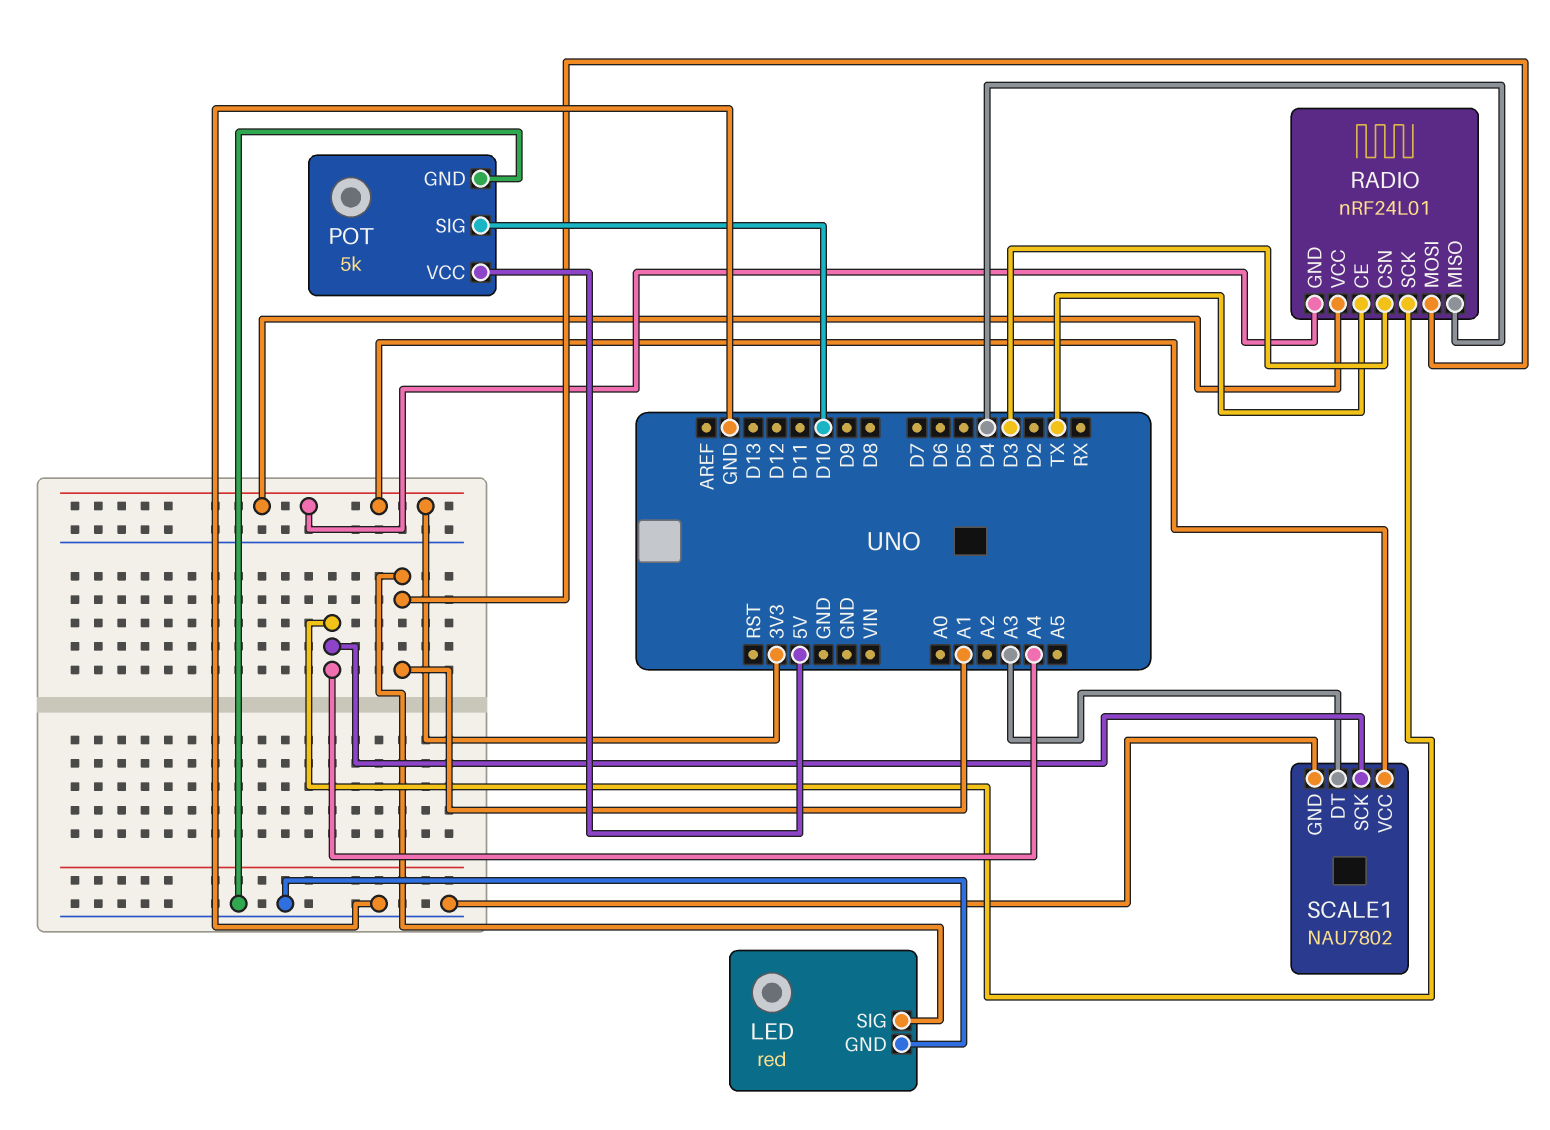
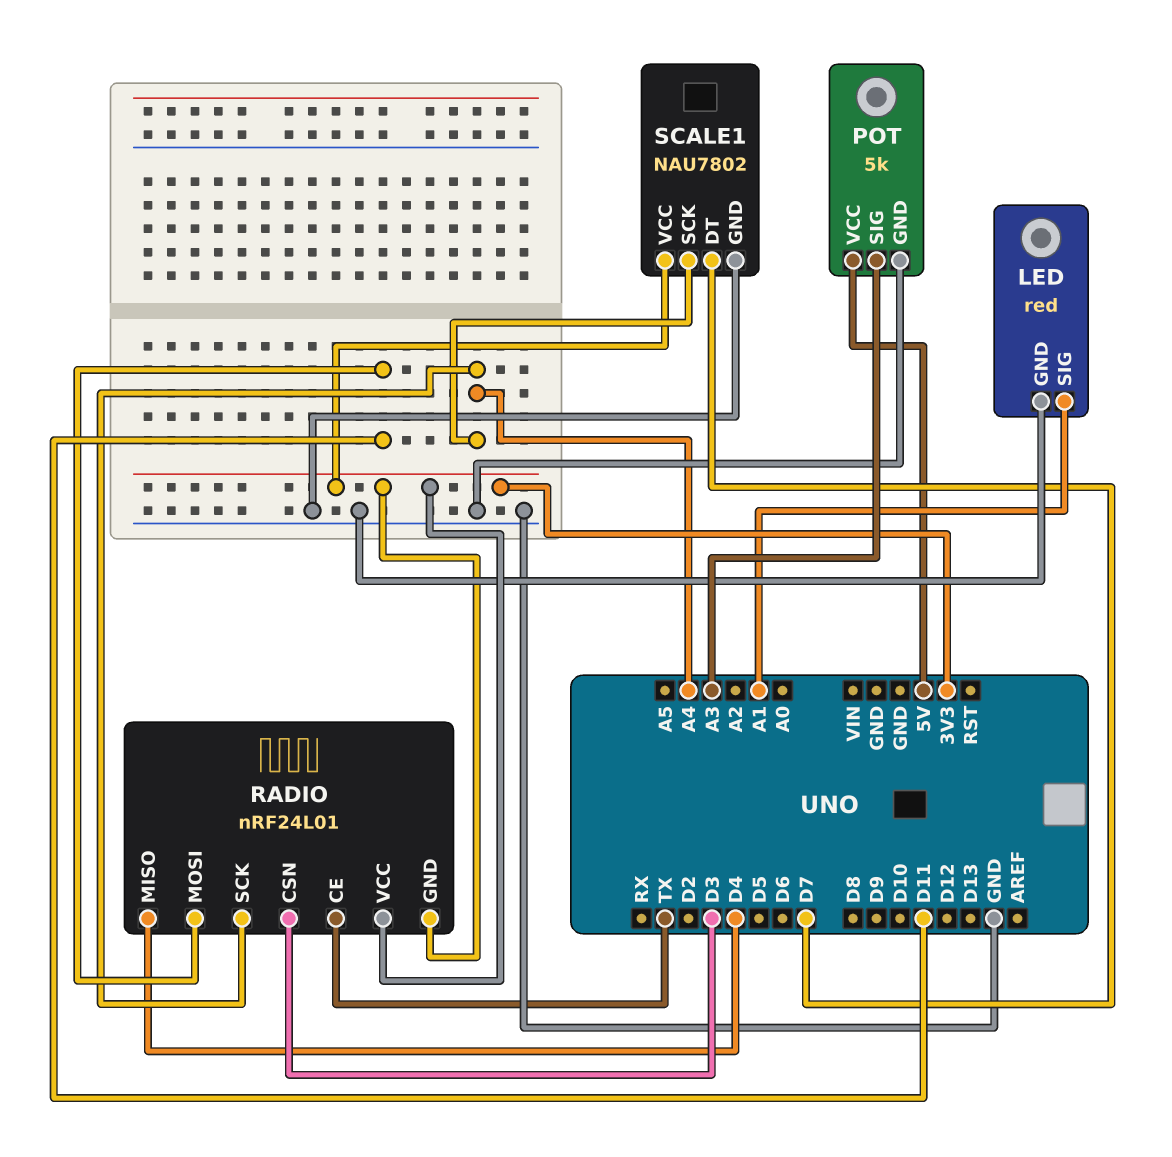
POT pin SIG: D10 -> A3
RADIO pin MOSI: A1 -> D11
SCALE1 pin DT: A3 -> D7

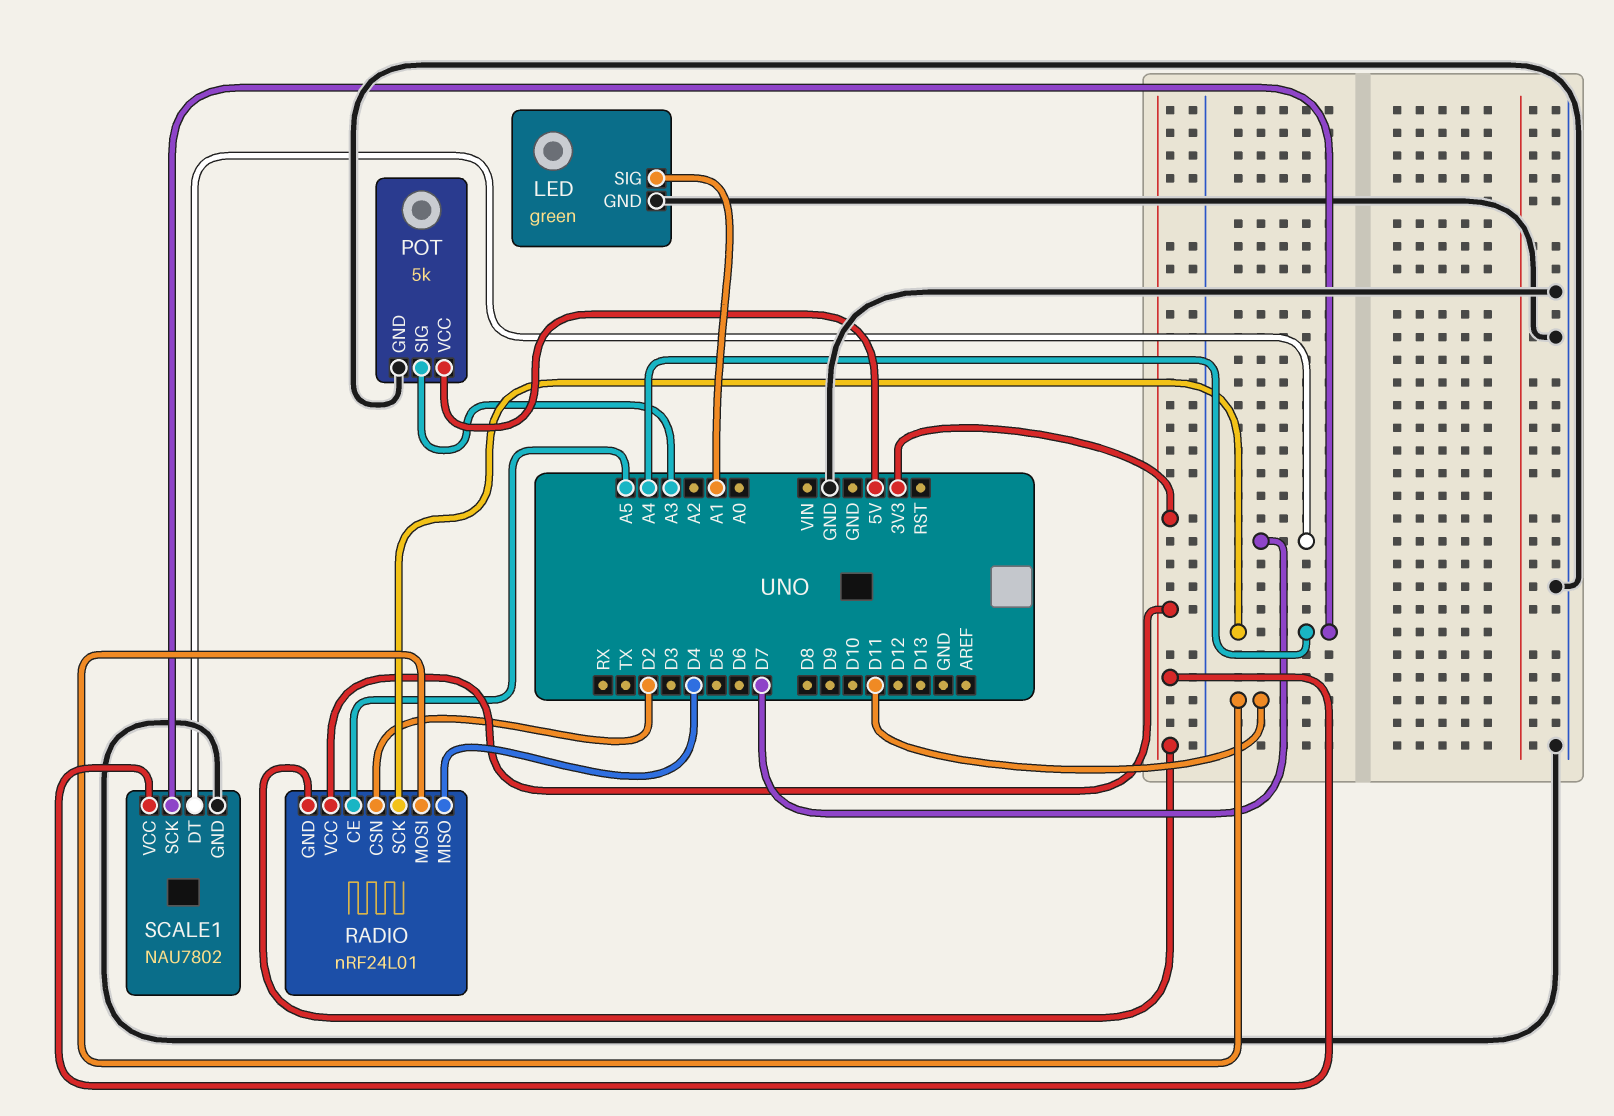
LED: red -> green
RADIO pin CE: TX -> A5
RADIO pin CSN: D3 -> D2

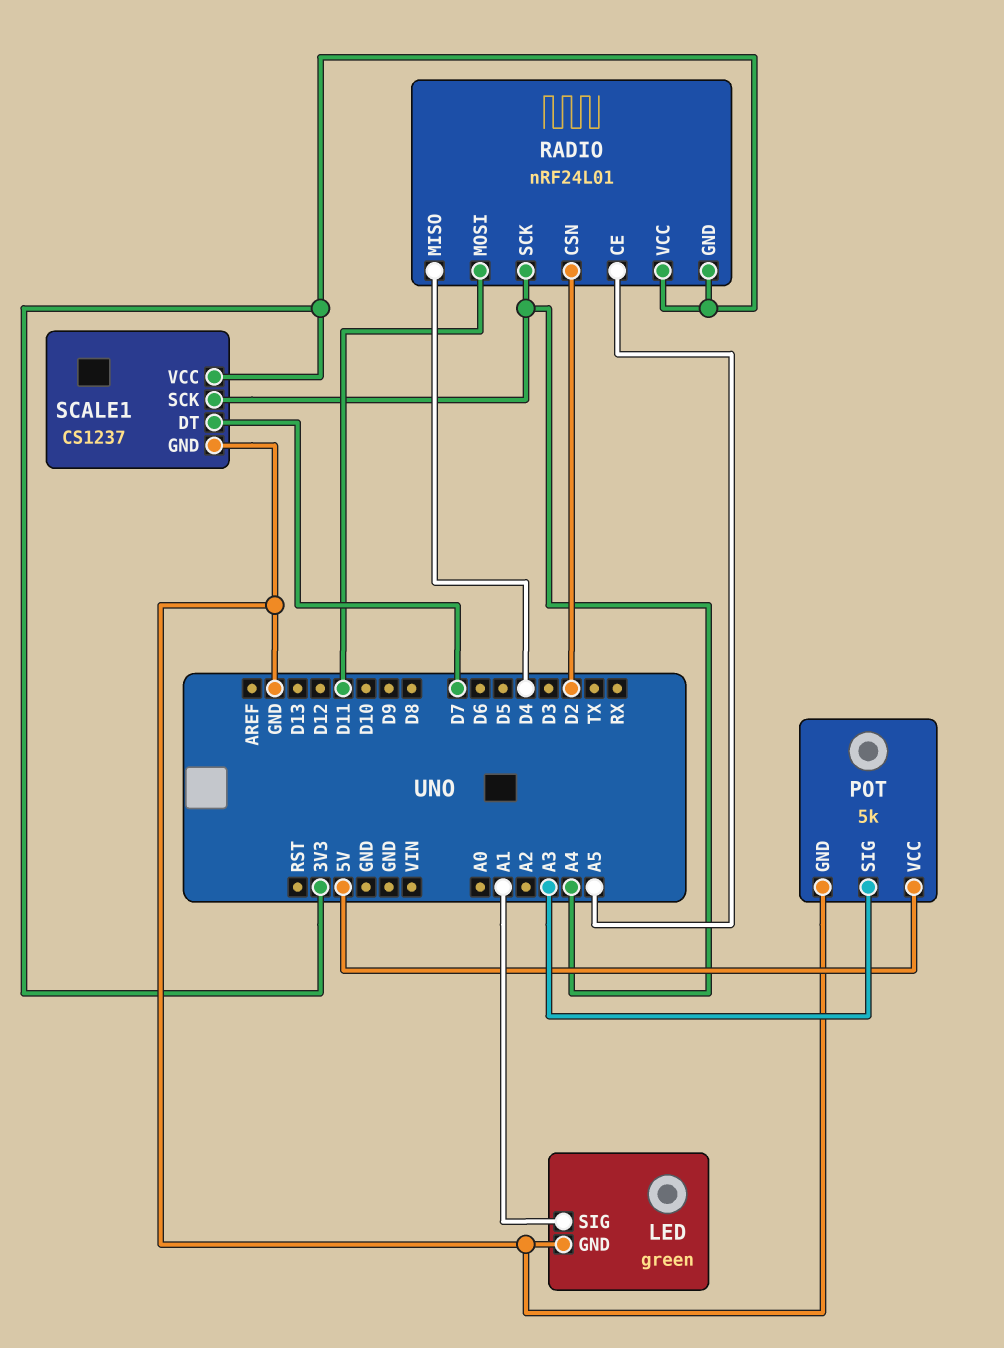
SCALE1: NAU7802 -> CS1237

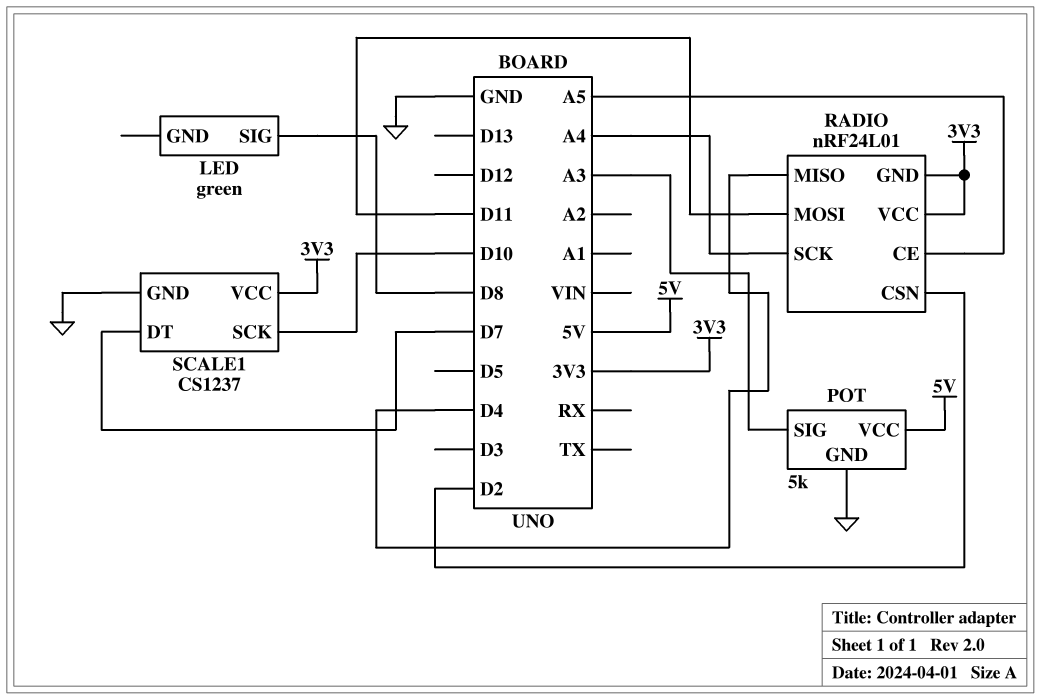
LED pin GND: GND -> none
LED pin SIG: A1 -> D8
SCALE1 pin SCK: A4 -> D10

